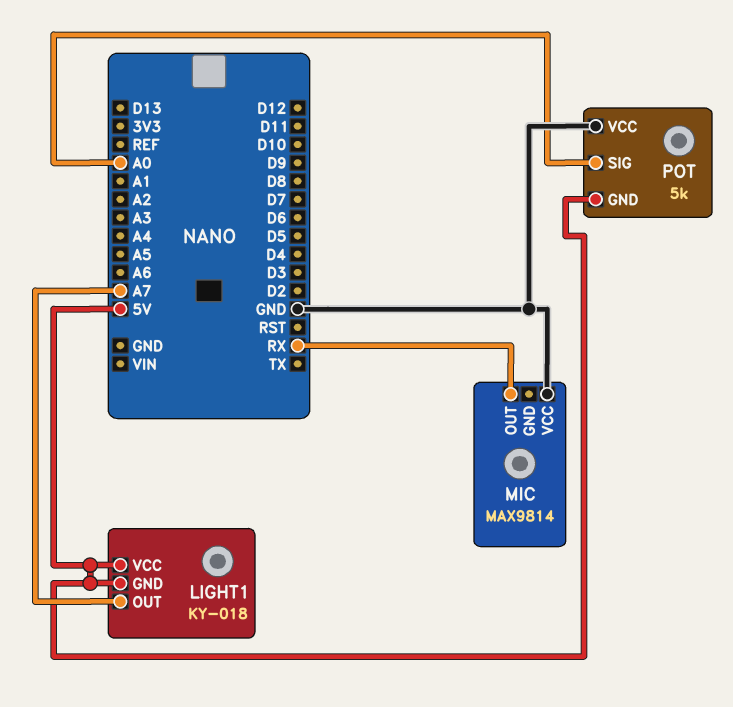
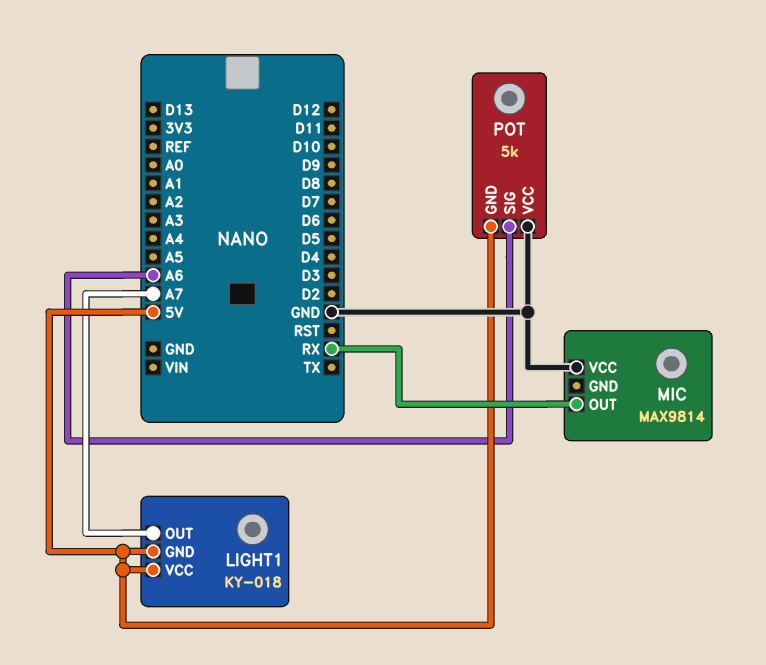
POT pin SIG: A0 -> A6

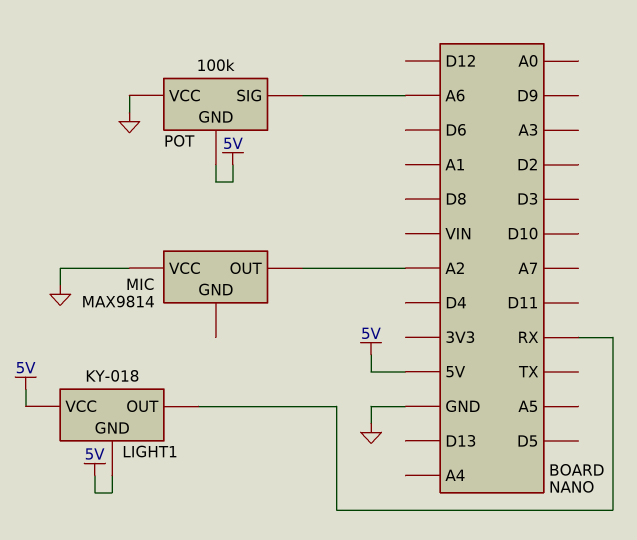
LIGHT1 pin OUT: A7 -> RX
MIC pin OUT: RX -> A2
POT: 5k -> 100k

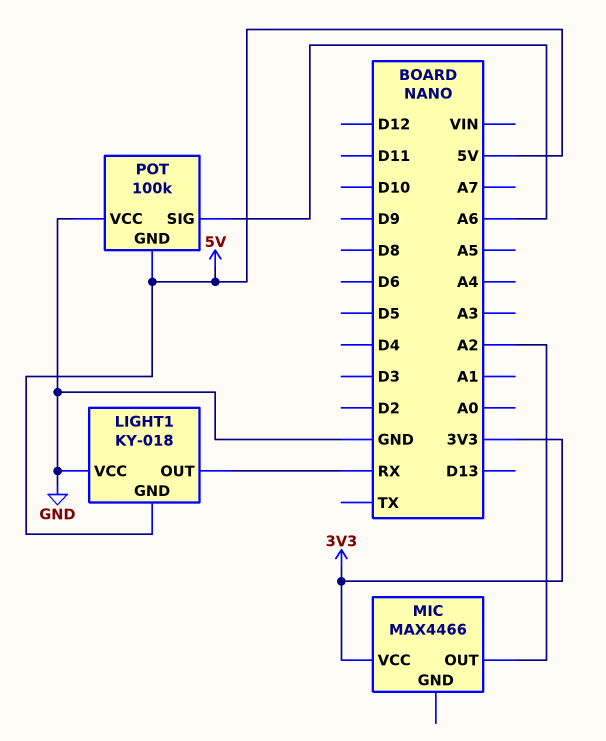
LIGHT1 pin VCC: 5V -> GND
MIC: MAX9814 -> MAX4466
MIC pin VCC: GND -> 3V3

